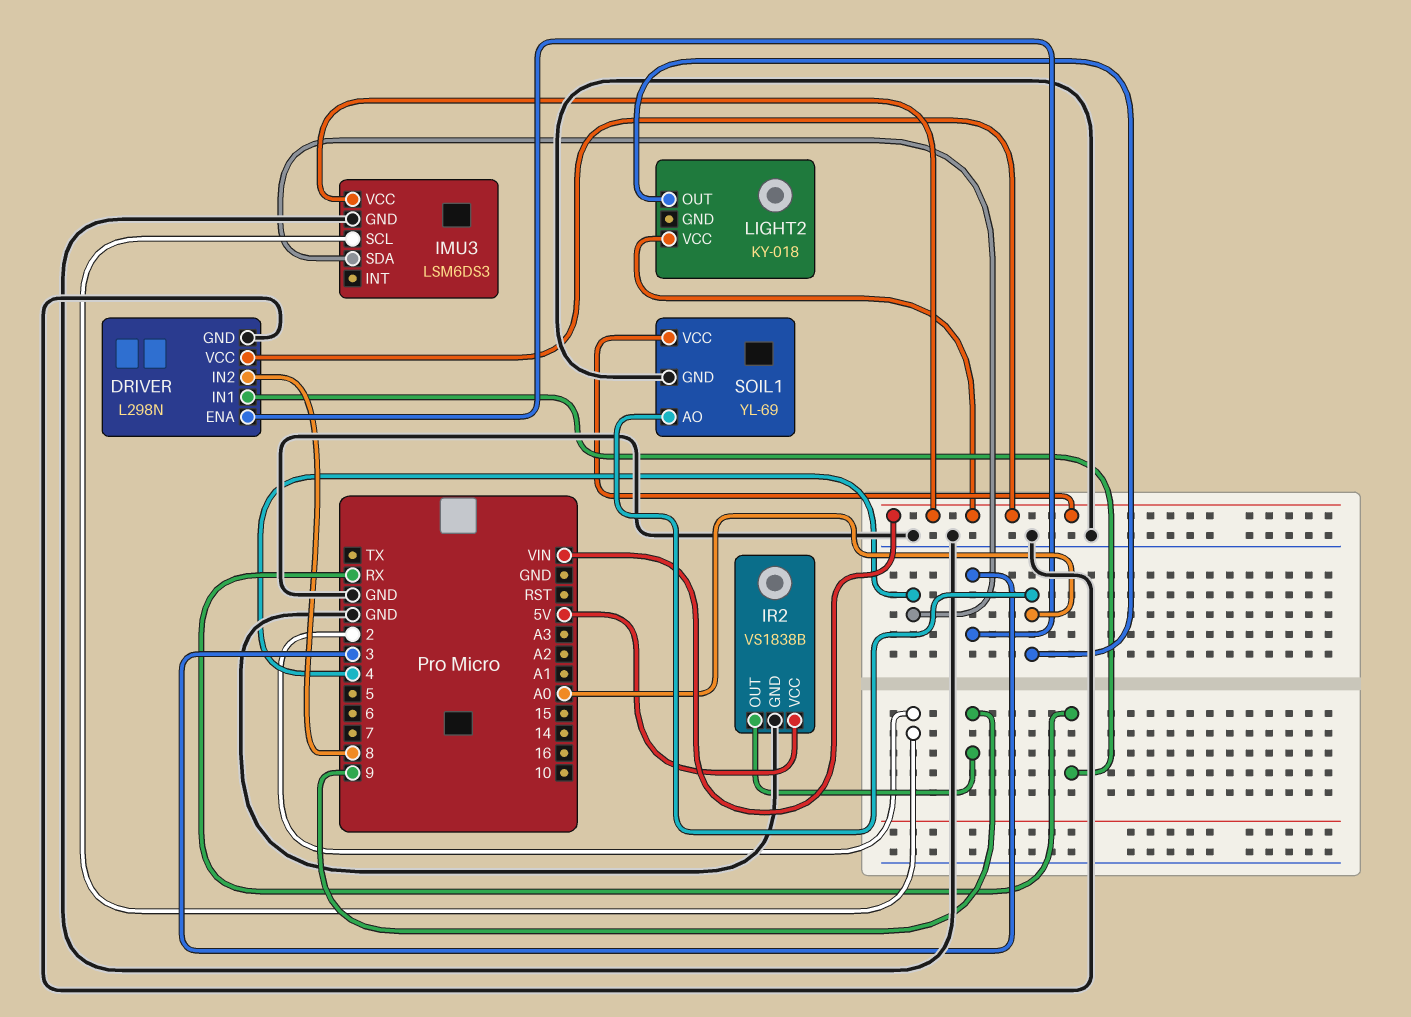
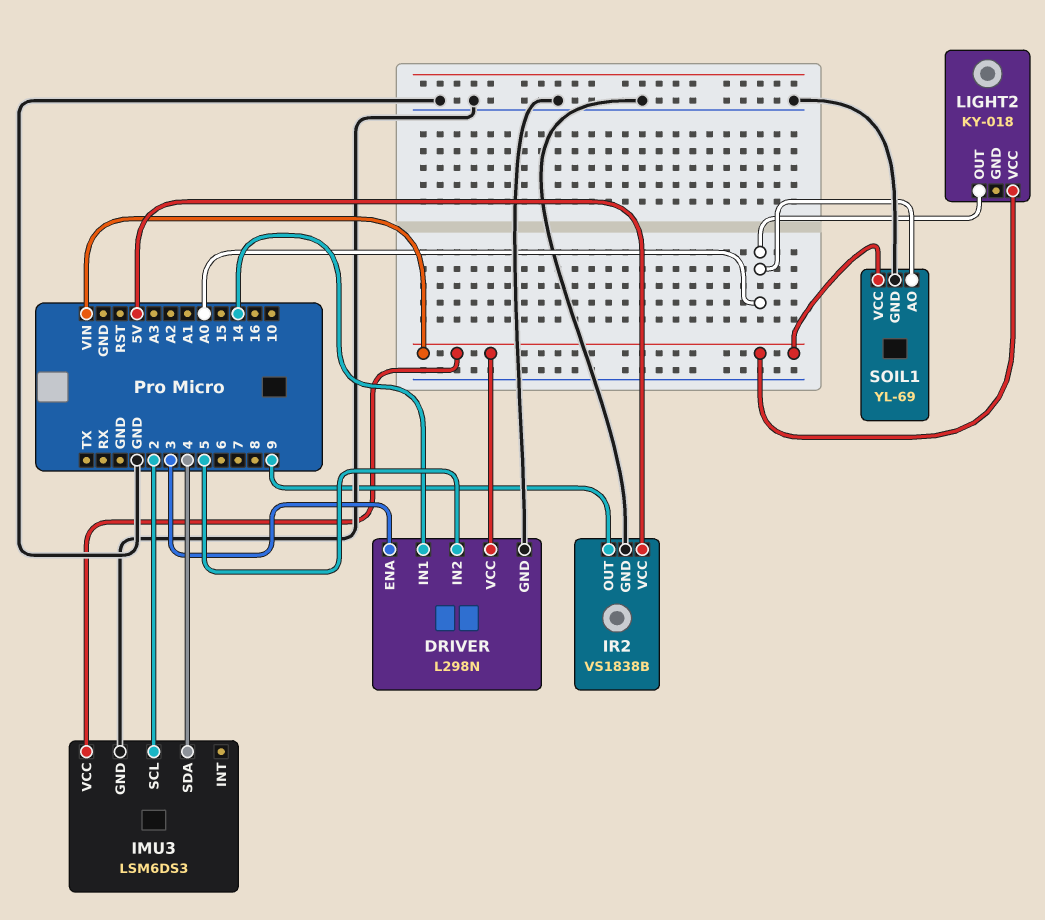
DRIVER pin IN1: RX -> 14
DRIVER pin IN2: 8 -> 5

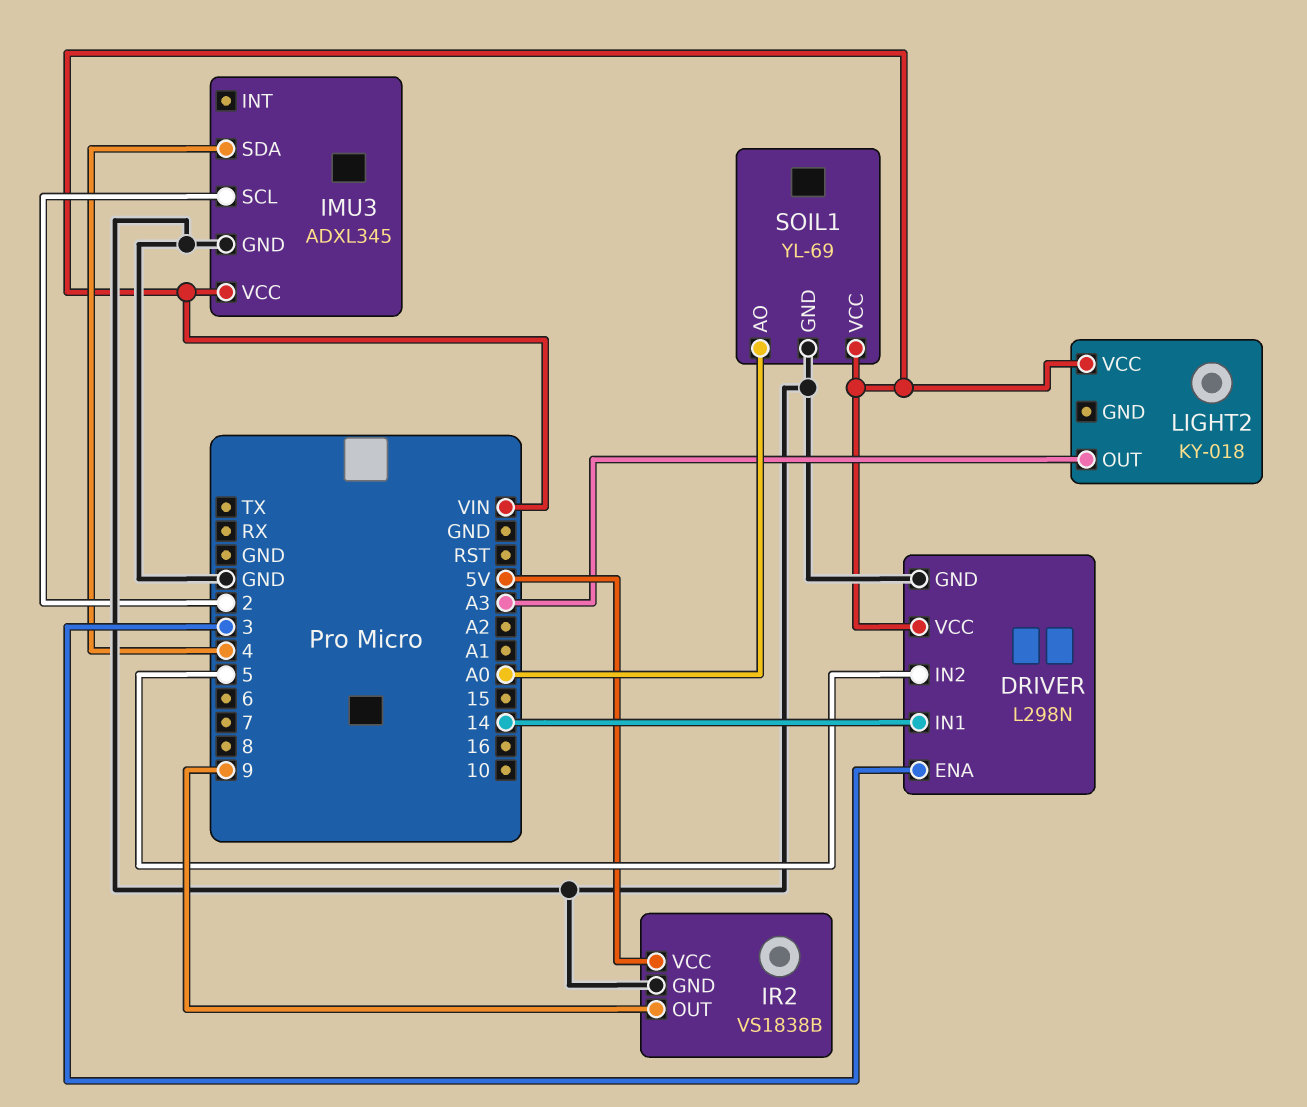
IMU3: LSM6DS3 -> ADXL345
LIGHT2 pin OUT: A0 -> A3

